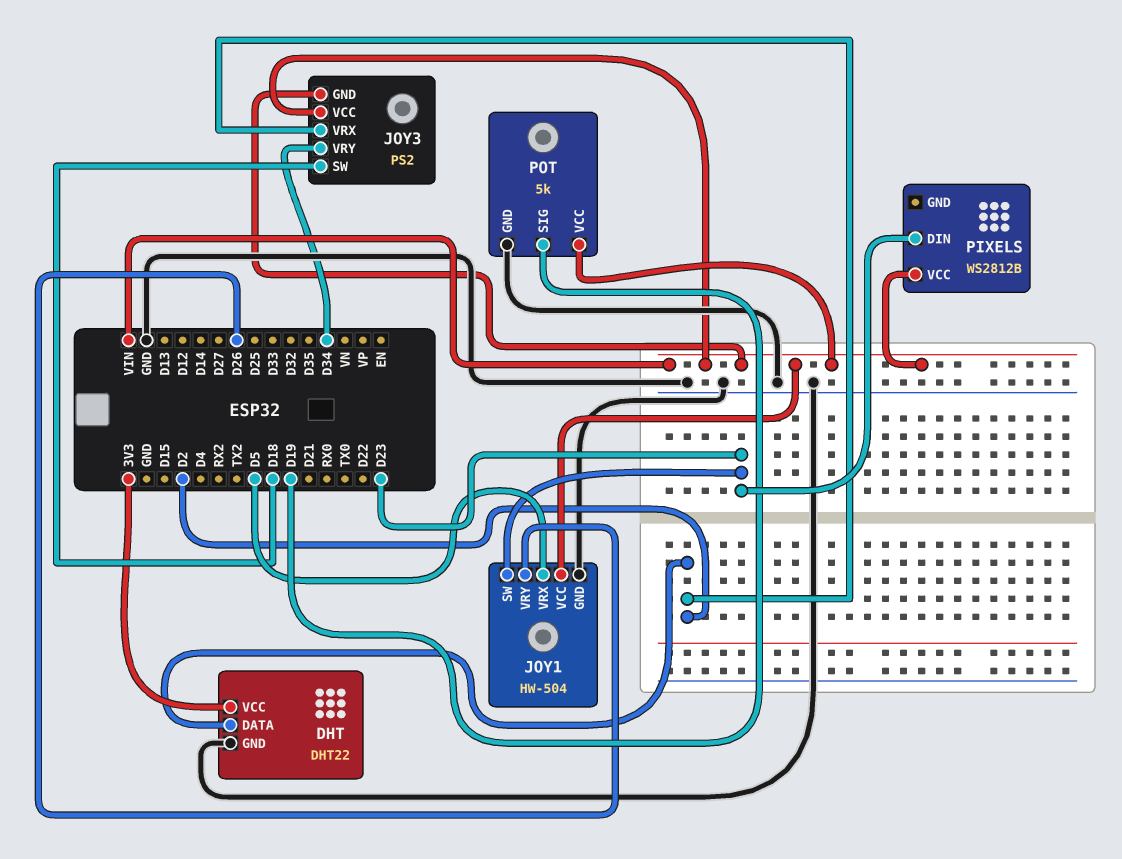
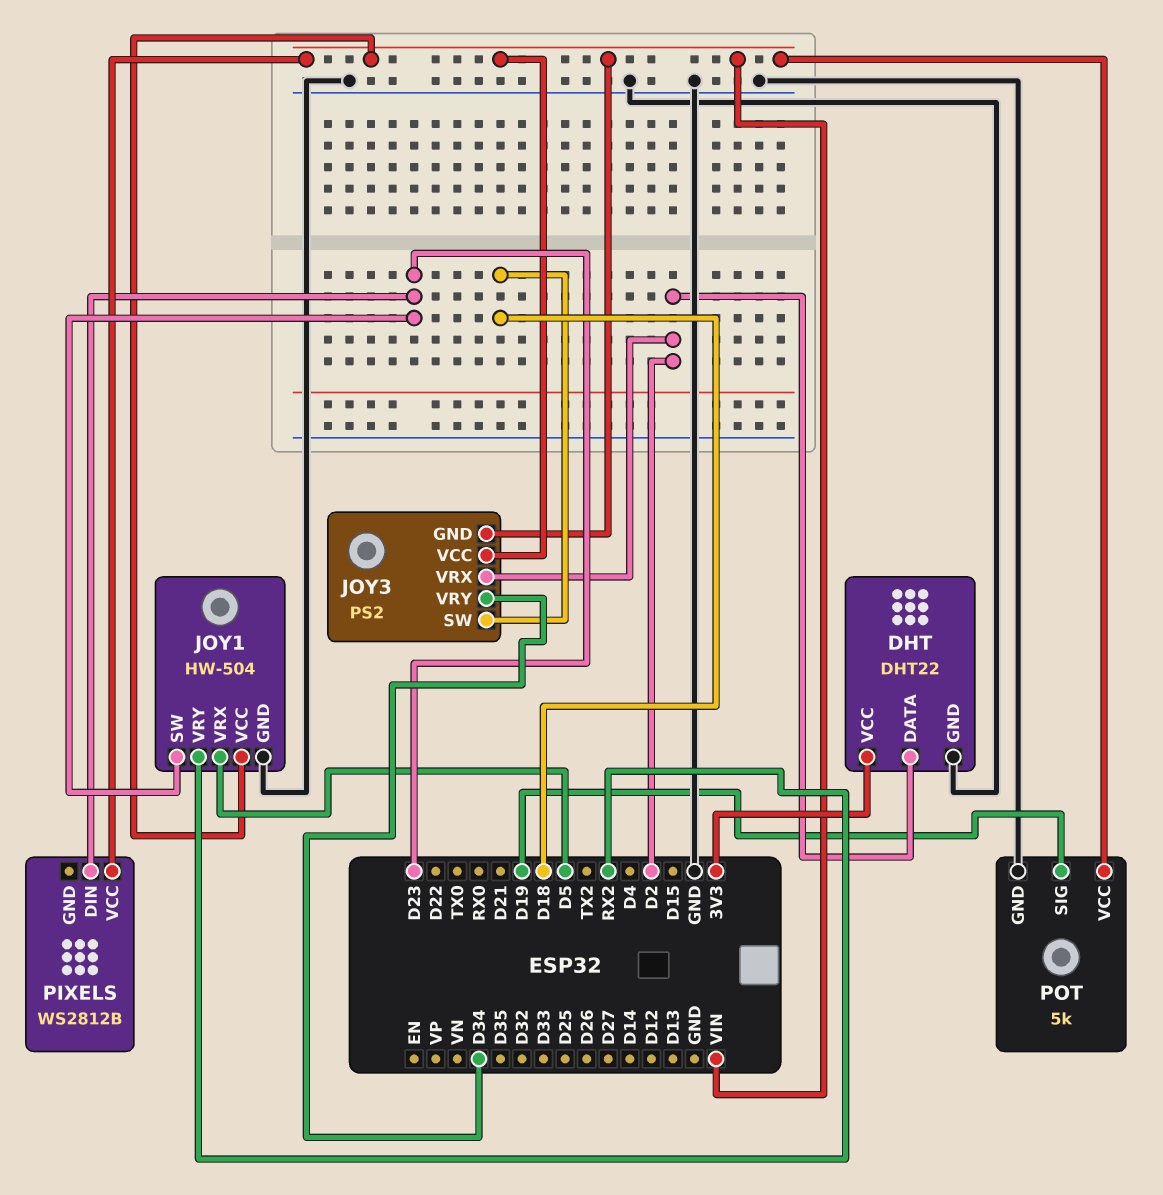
JOY1 pin VRY: D26 -> RX2

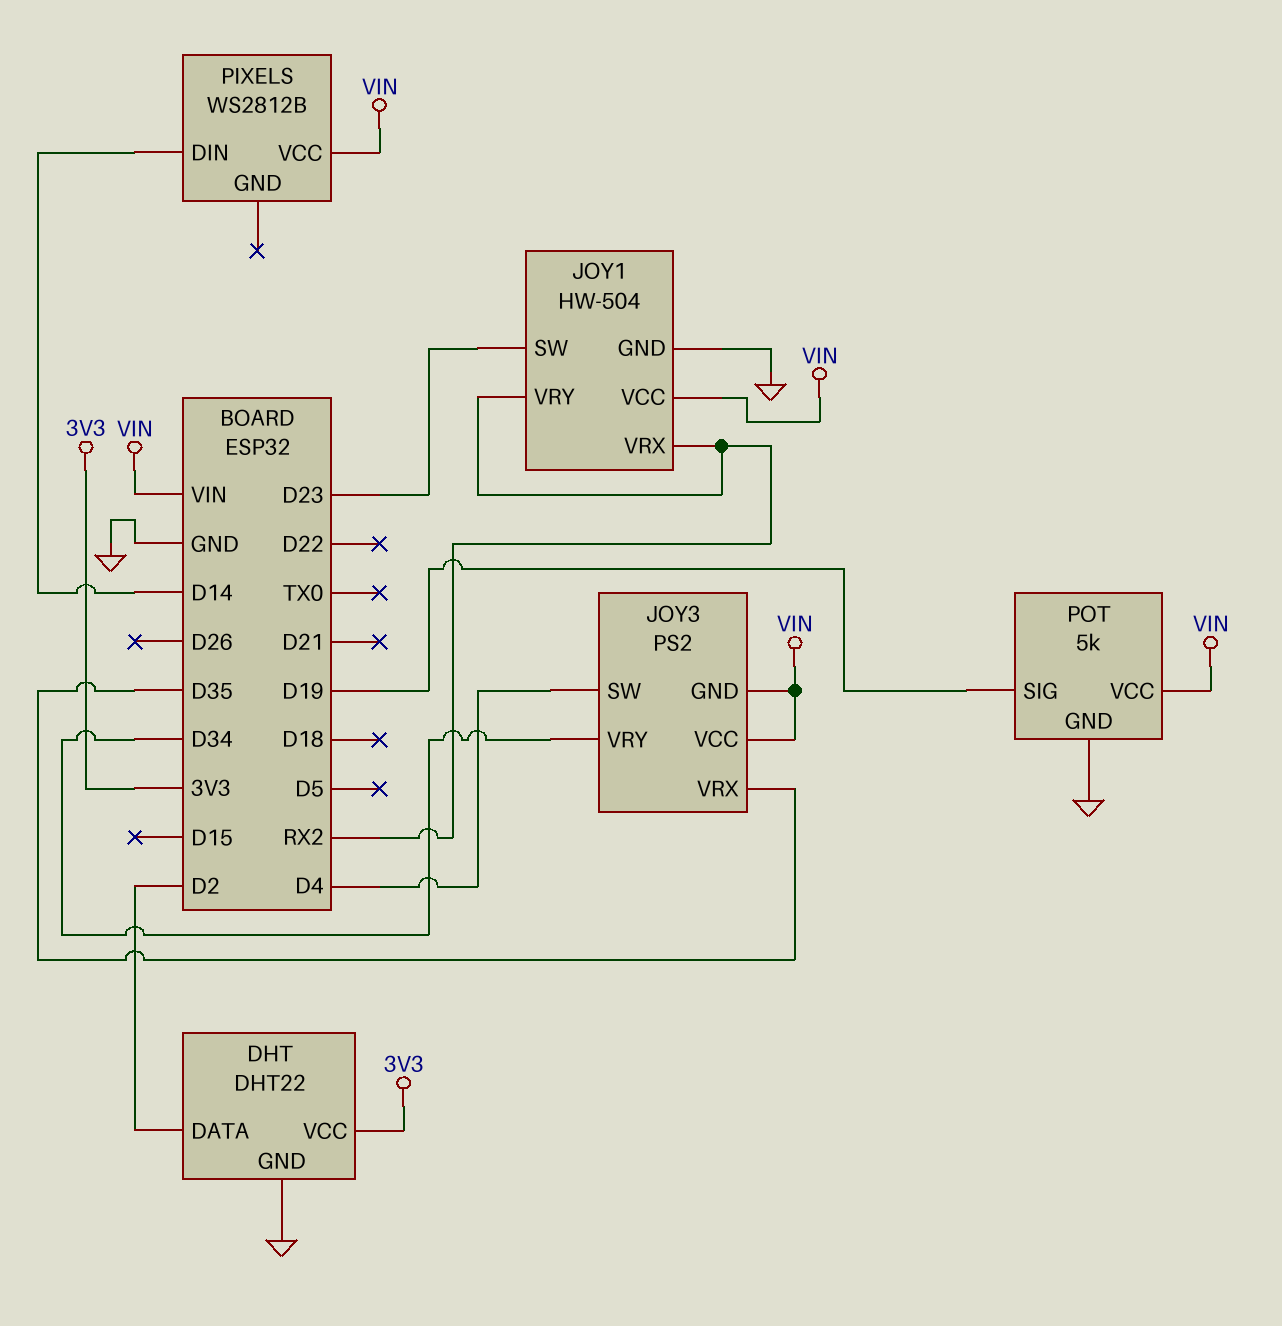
JOY1 pin VRX: D5 -> RX2
JOY3 pin SW: D18 -> D4
JOY3 pin VRX: D2 -> D35
PIXELS pin DIN: D23 -> D14

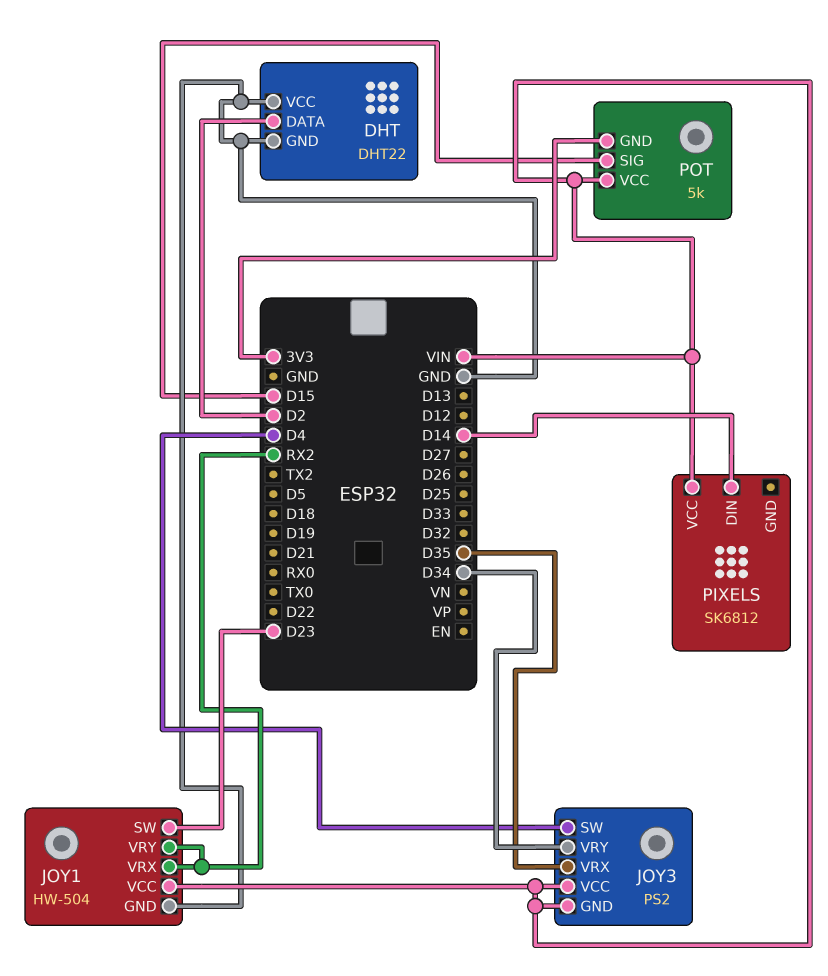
DHT pin VCC: 3V3 -> GND
PIXELS: WS2812B -> SK6812
POT pin GND: GND -> 3V3
POT pin SIG: D19 -> D15

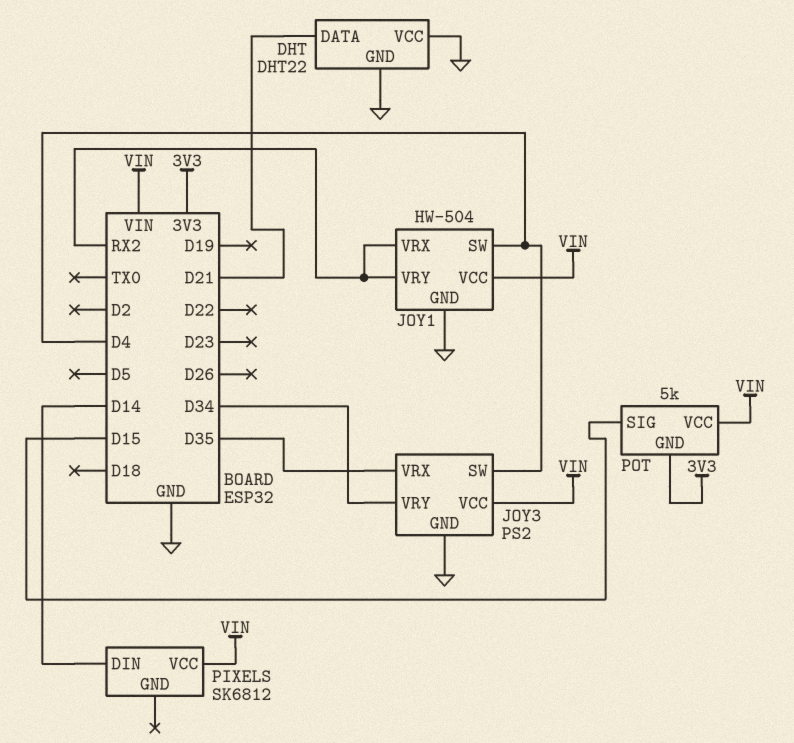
DHT pin DATA: D2 -> D21
JOY1 pin SW: D23 -> D4
JOY3 pin GND: VIN -> GND

